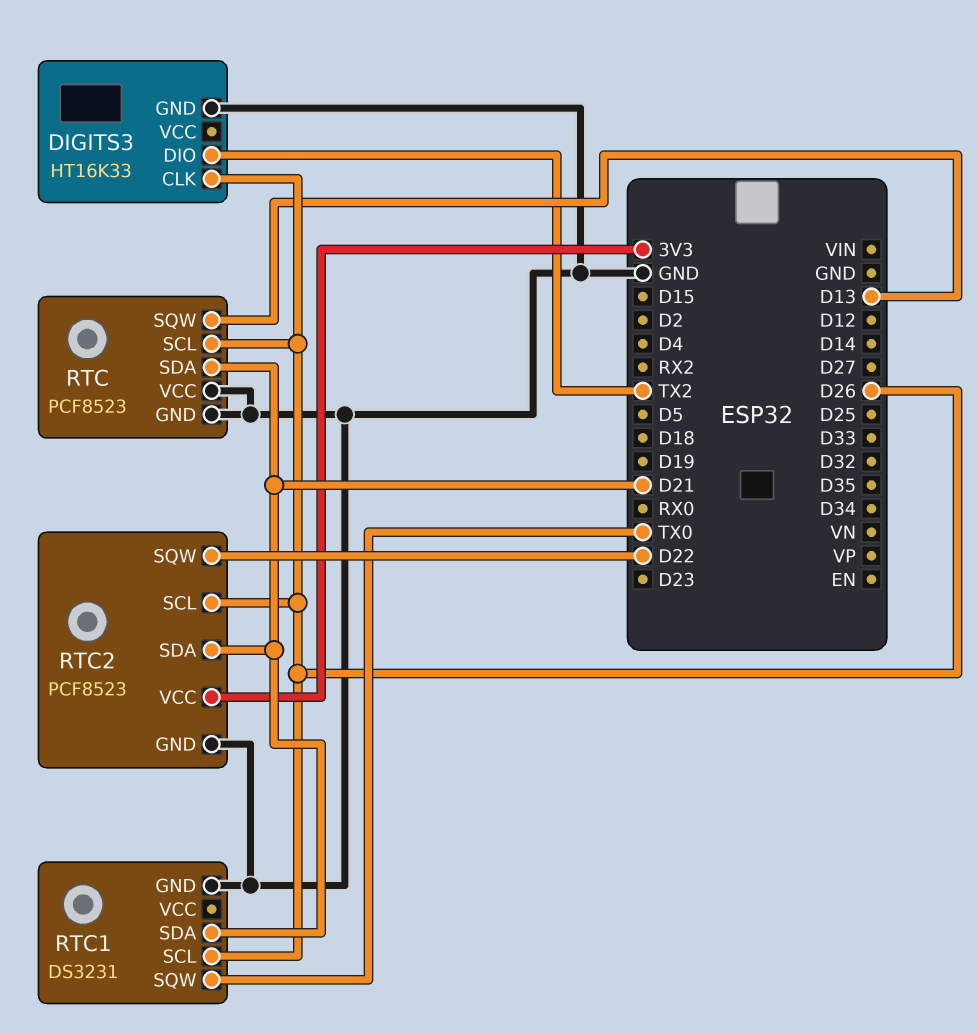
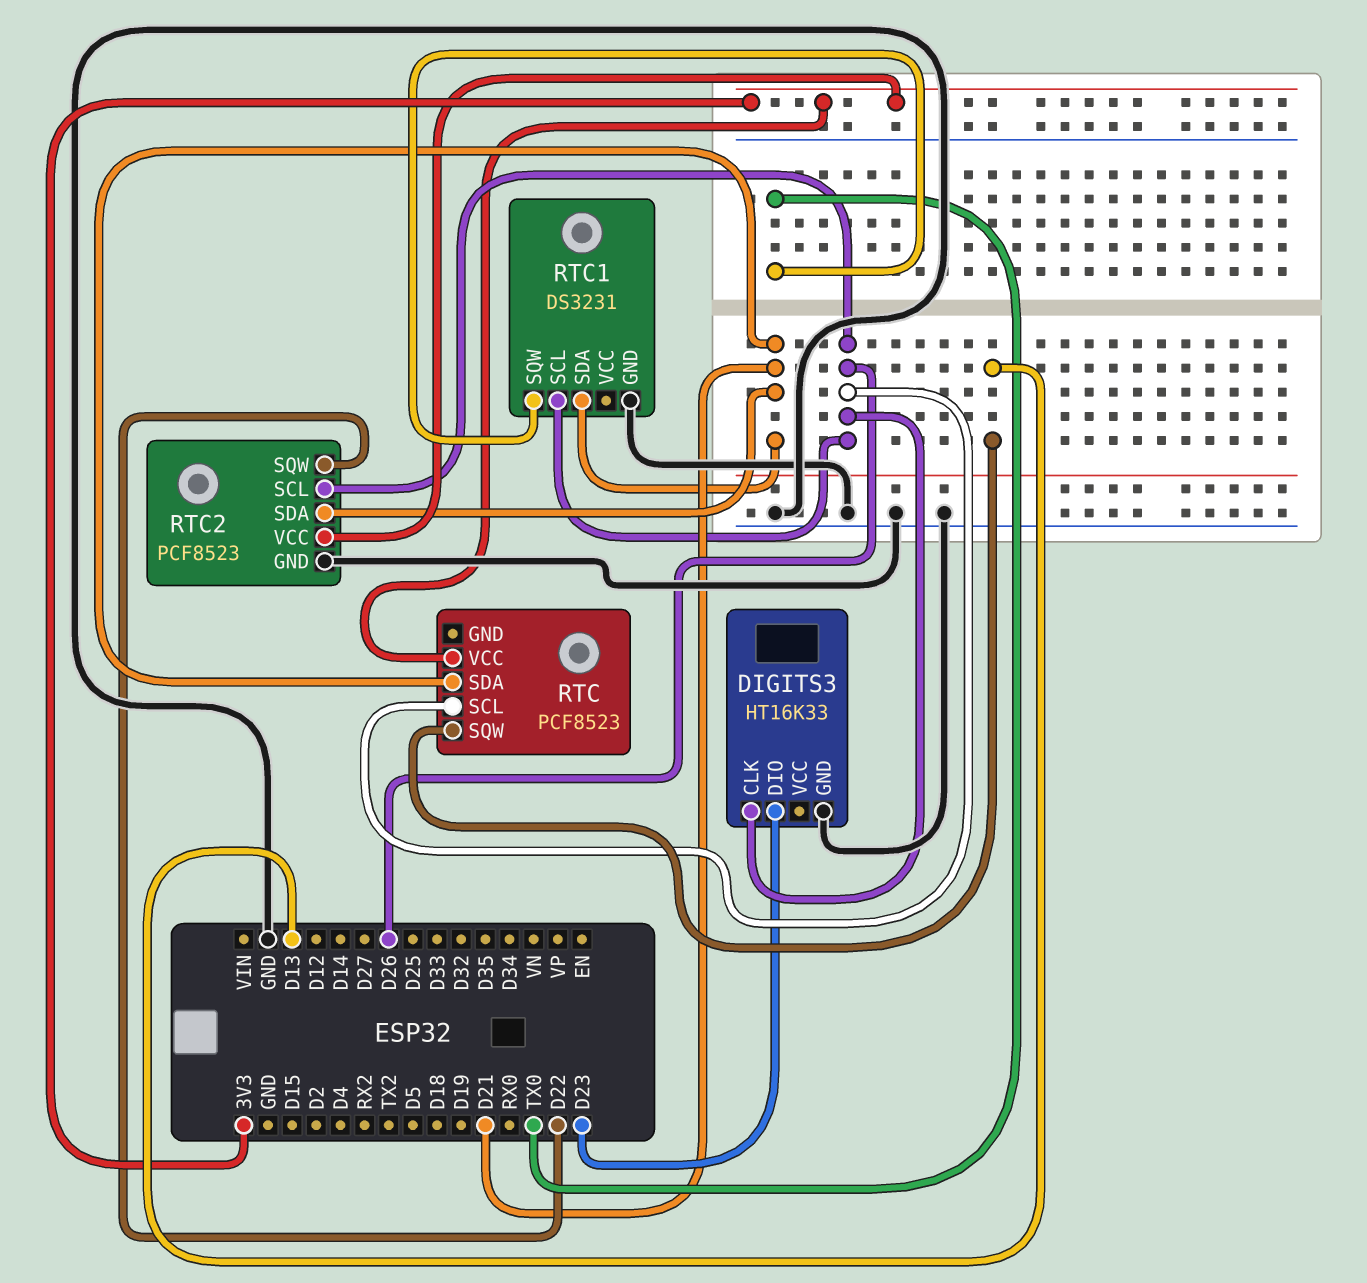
DIGITS3 pin DIO: TX2 -> D23
RTC pin GND: GND -> none
RTC pin VCC: GND -> 3V3

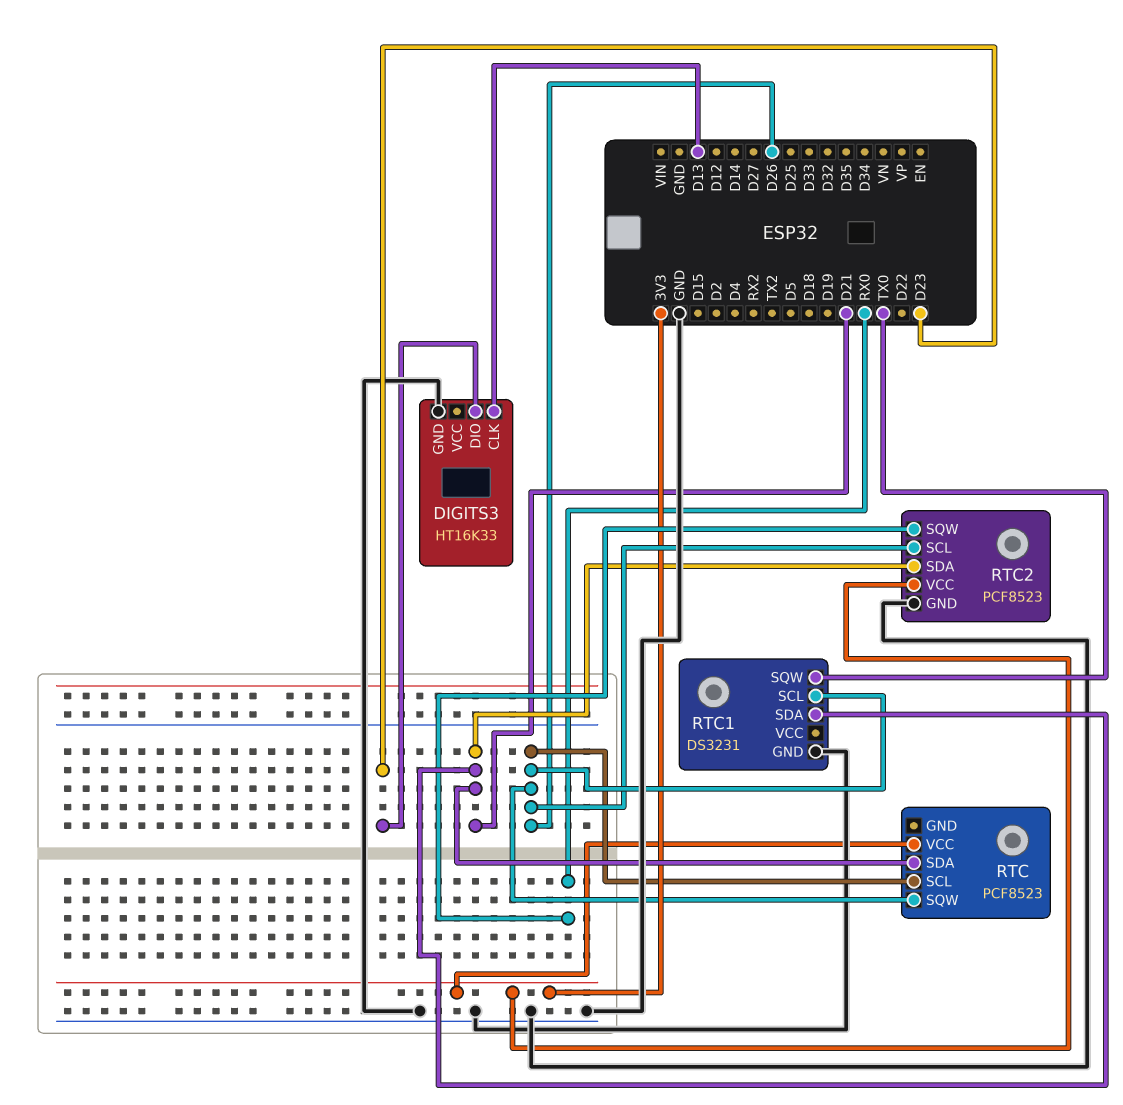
DIGITS3 pin CLK: D26 -> D13
RTC pin SQW: D13 -> D26
RTC2 pin SQW: D22 -> RX0

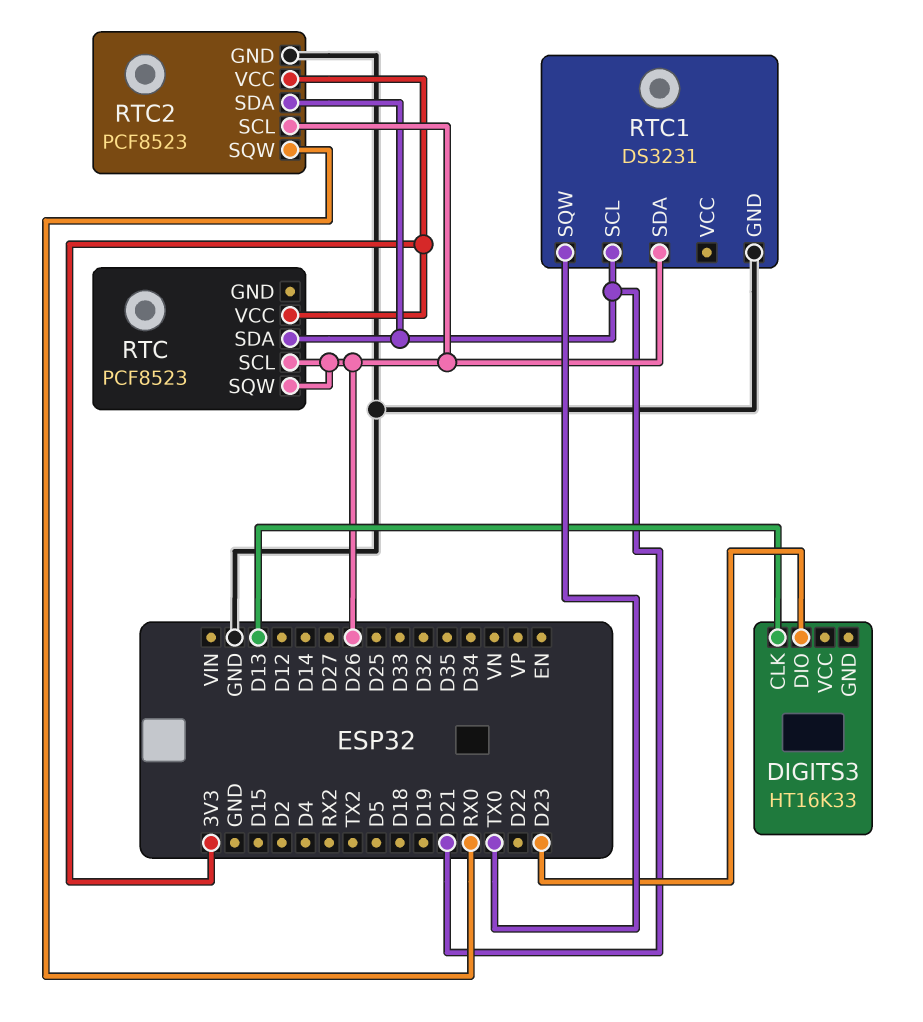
DIGITS3 pin GND: GND -> none
RTC1 pin SCL: D26 -> D21
RTC1 pin SDA: D21 -> D26

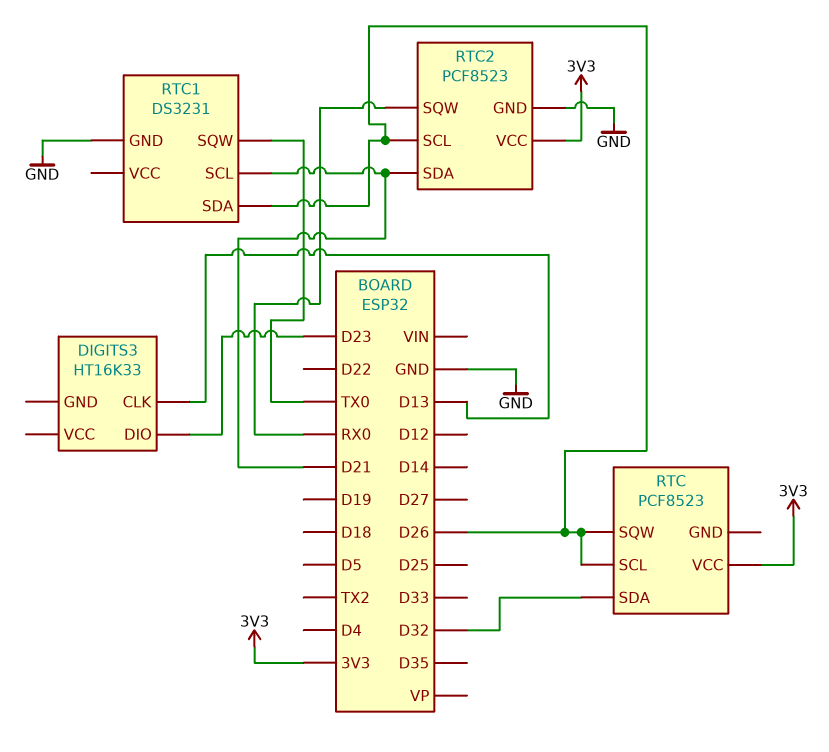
RTC pin SDA: D21 -> D32

